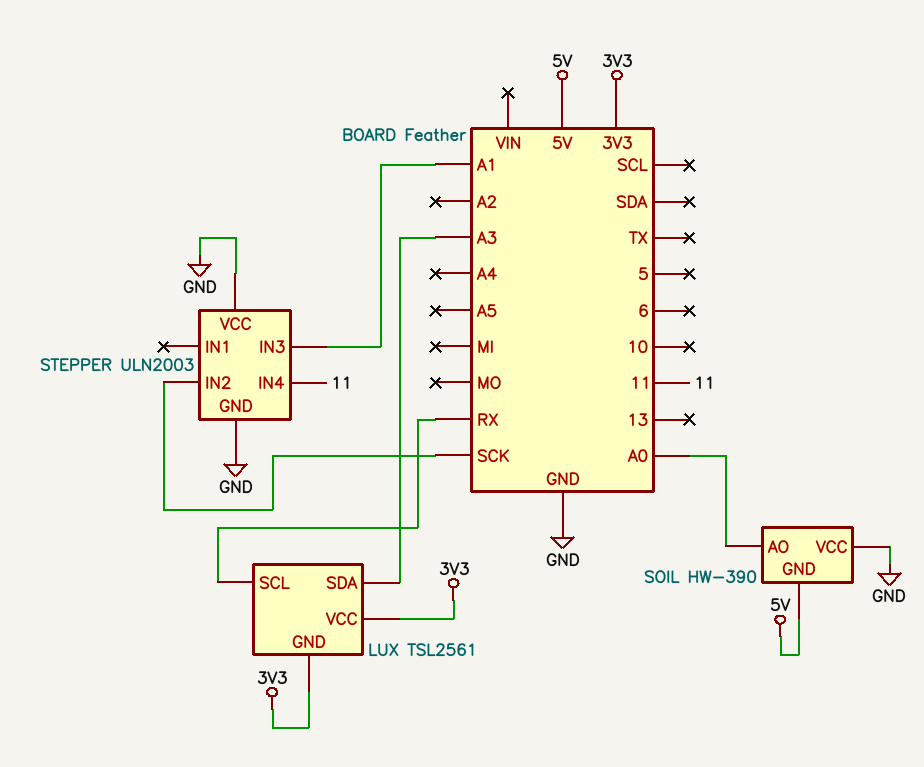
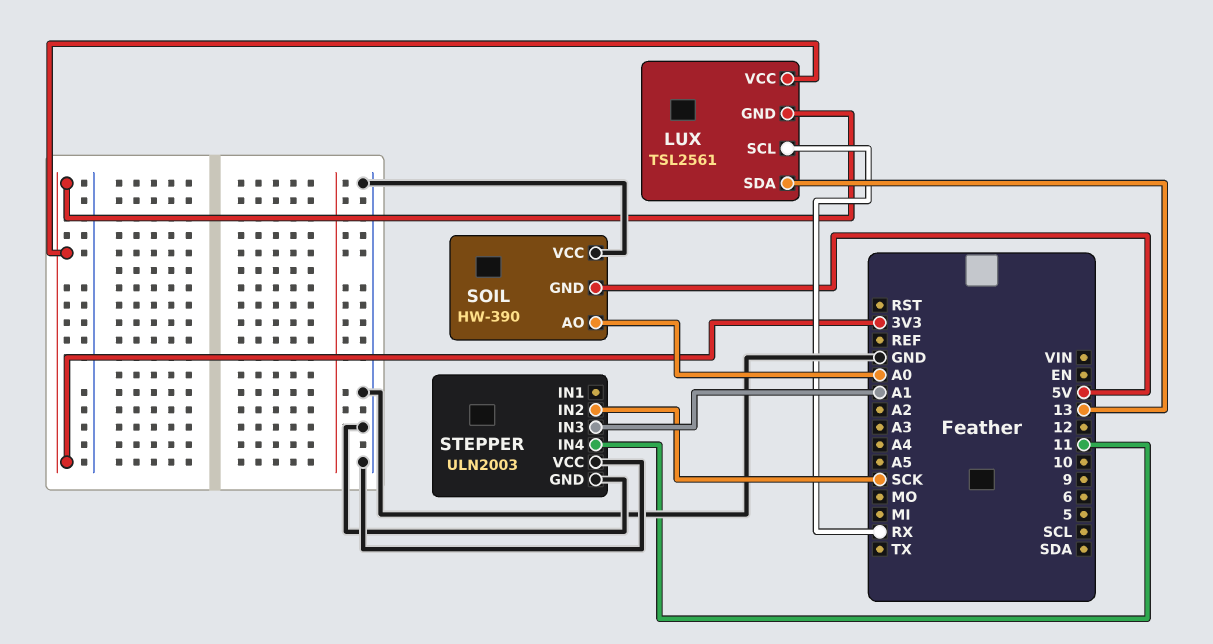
LUX pin SDA: A3 -> 13

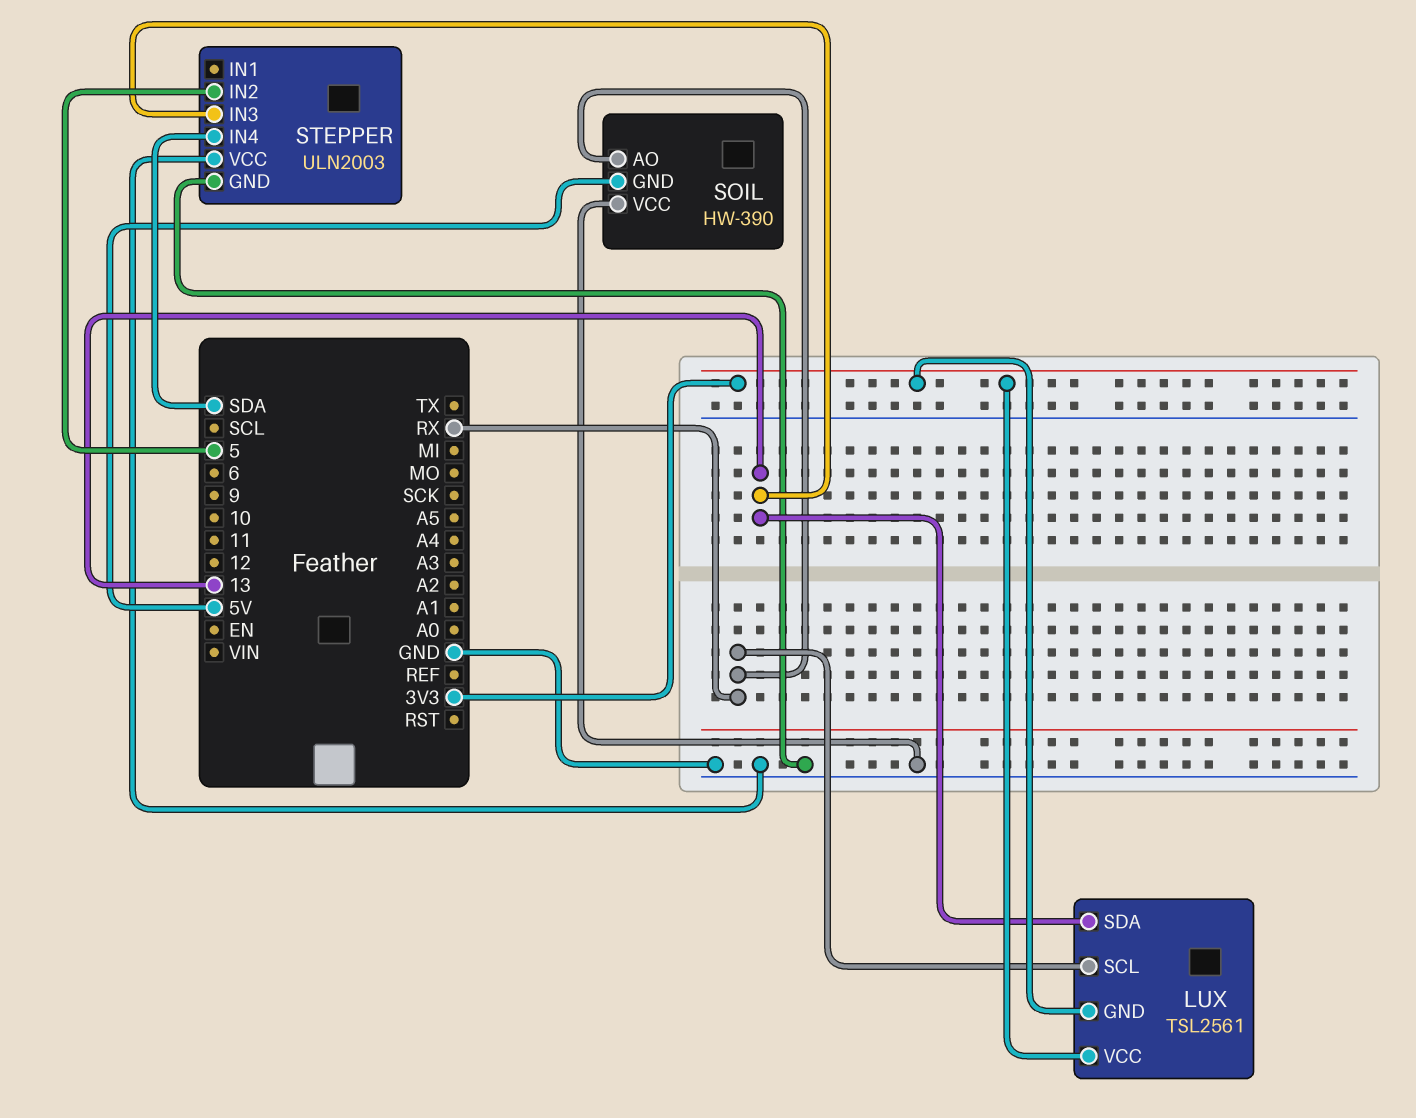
SOIL pin AO: A0 -> RX
STEPPER pin IN2: SCK -> 5
STEPPER pin IN3: A1 -> 13
STEPPER pin IN4: 11 -> SDA

